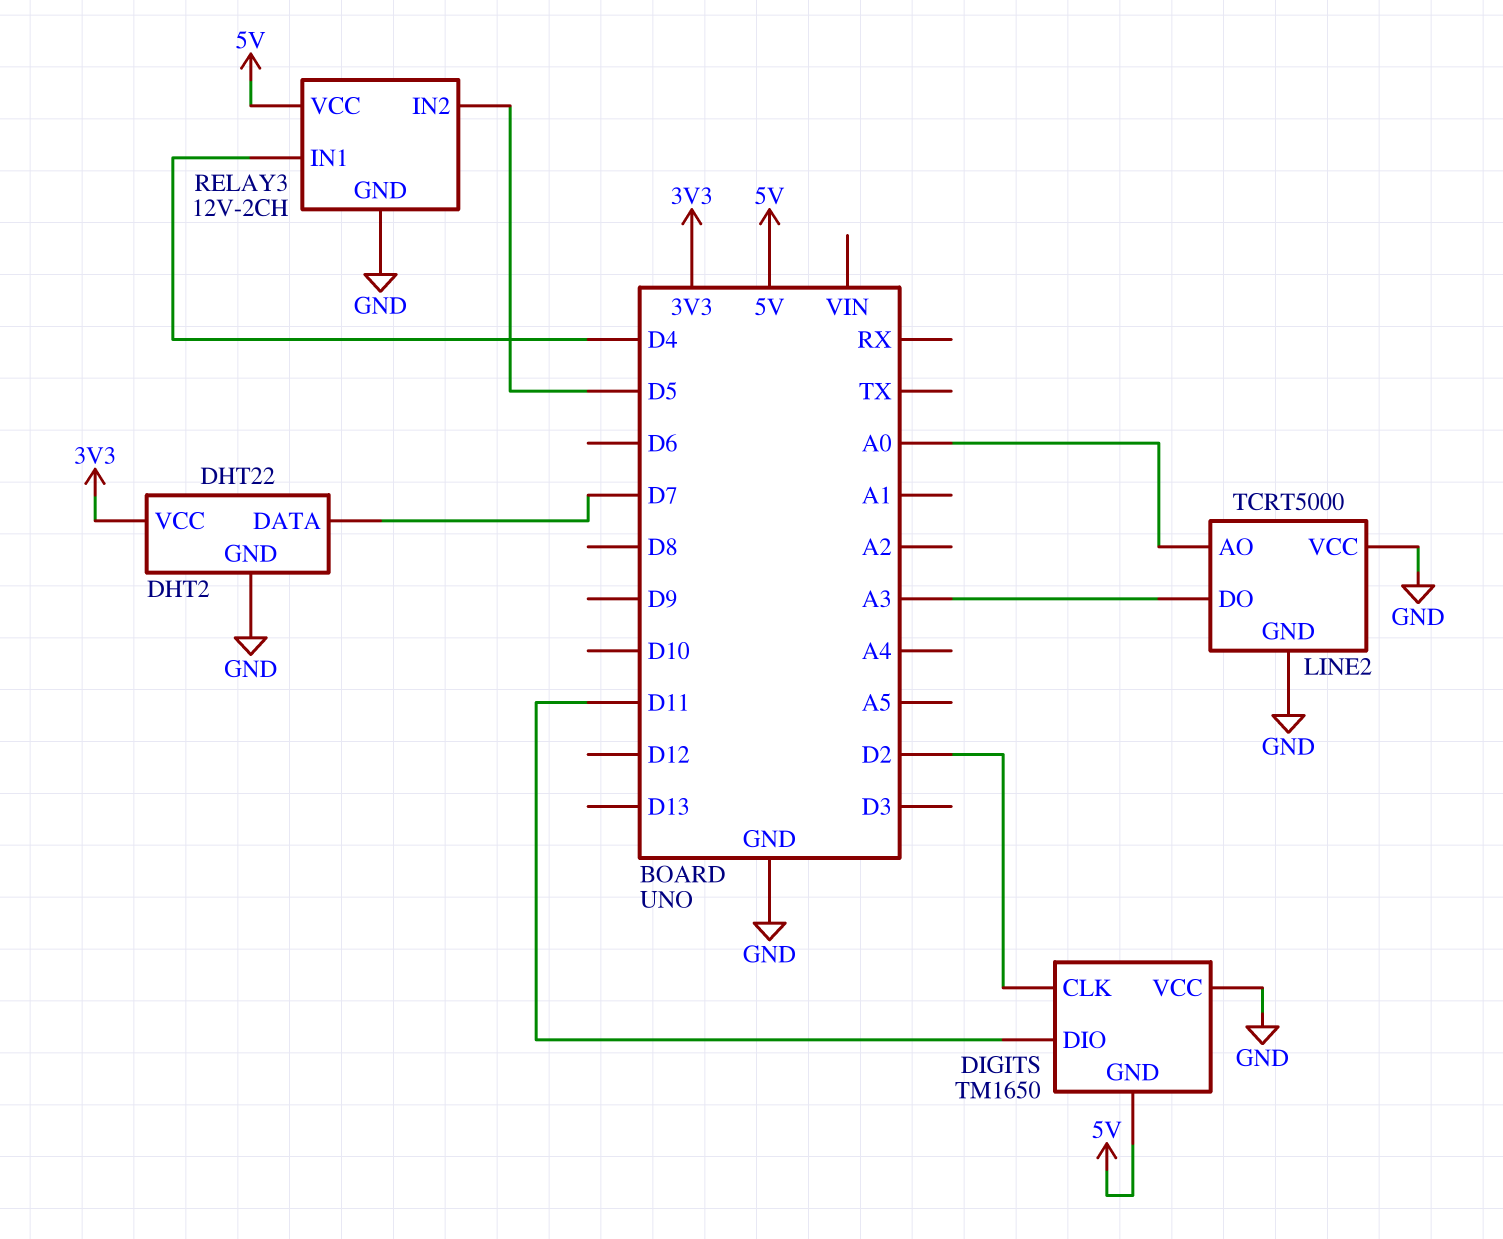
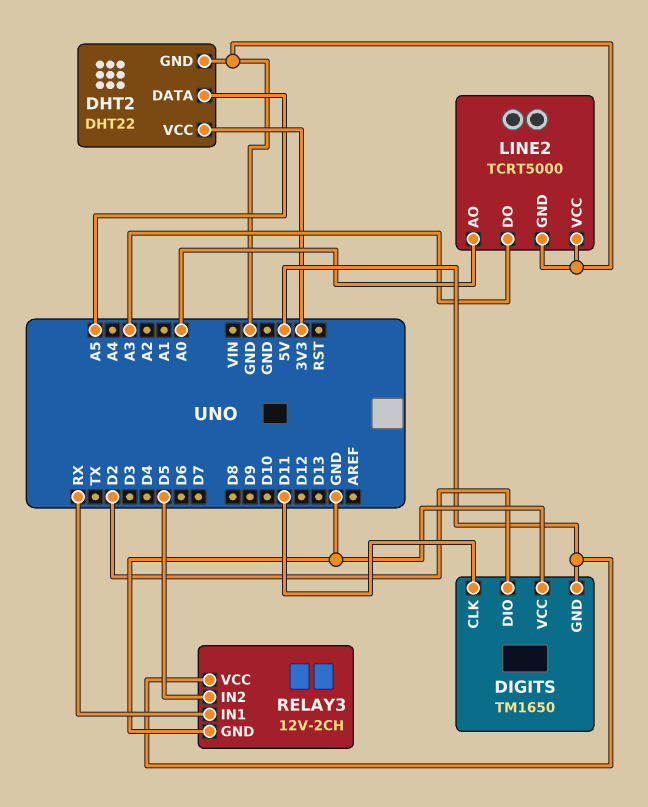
DHT2 pin DATA: D7 -> A5
DIGITS pin CLK: D2 -> D11
DIGITS pin DIO: D11 -> D2
RELAY3 pin IN1: D4 -> RX

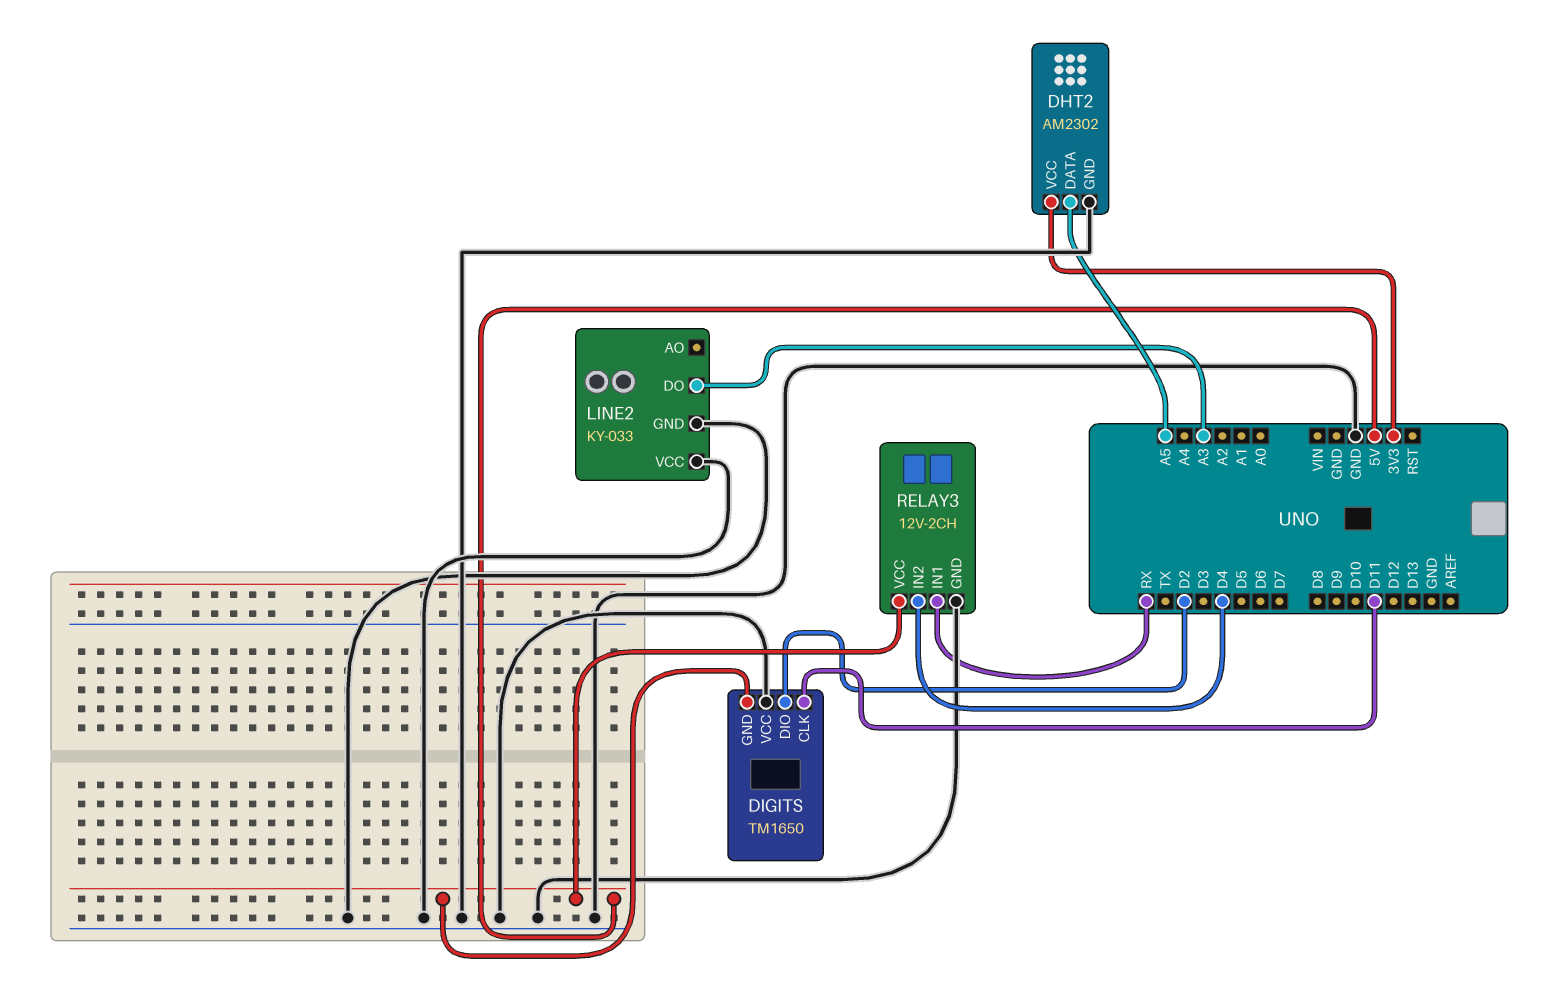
DHT2: DHT22 -> AM2302
LINE2: TCRT5000 -> KY-033
LINE2 pin AO: A0 -> none
RELAY3 pin IN2: D5 -> D4

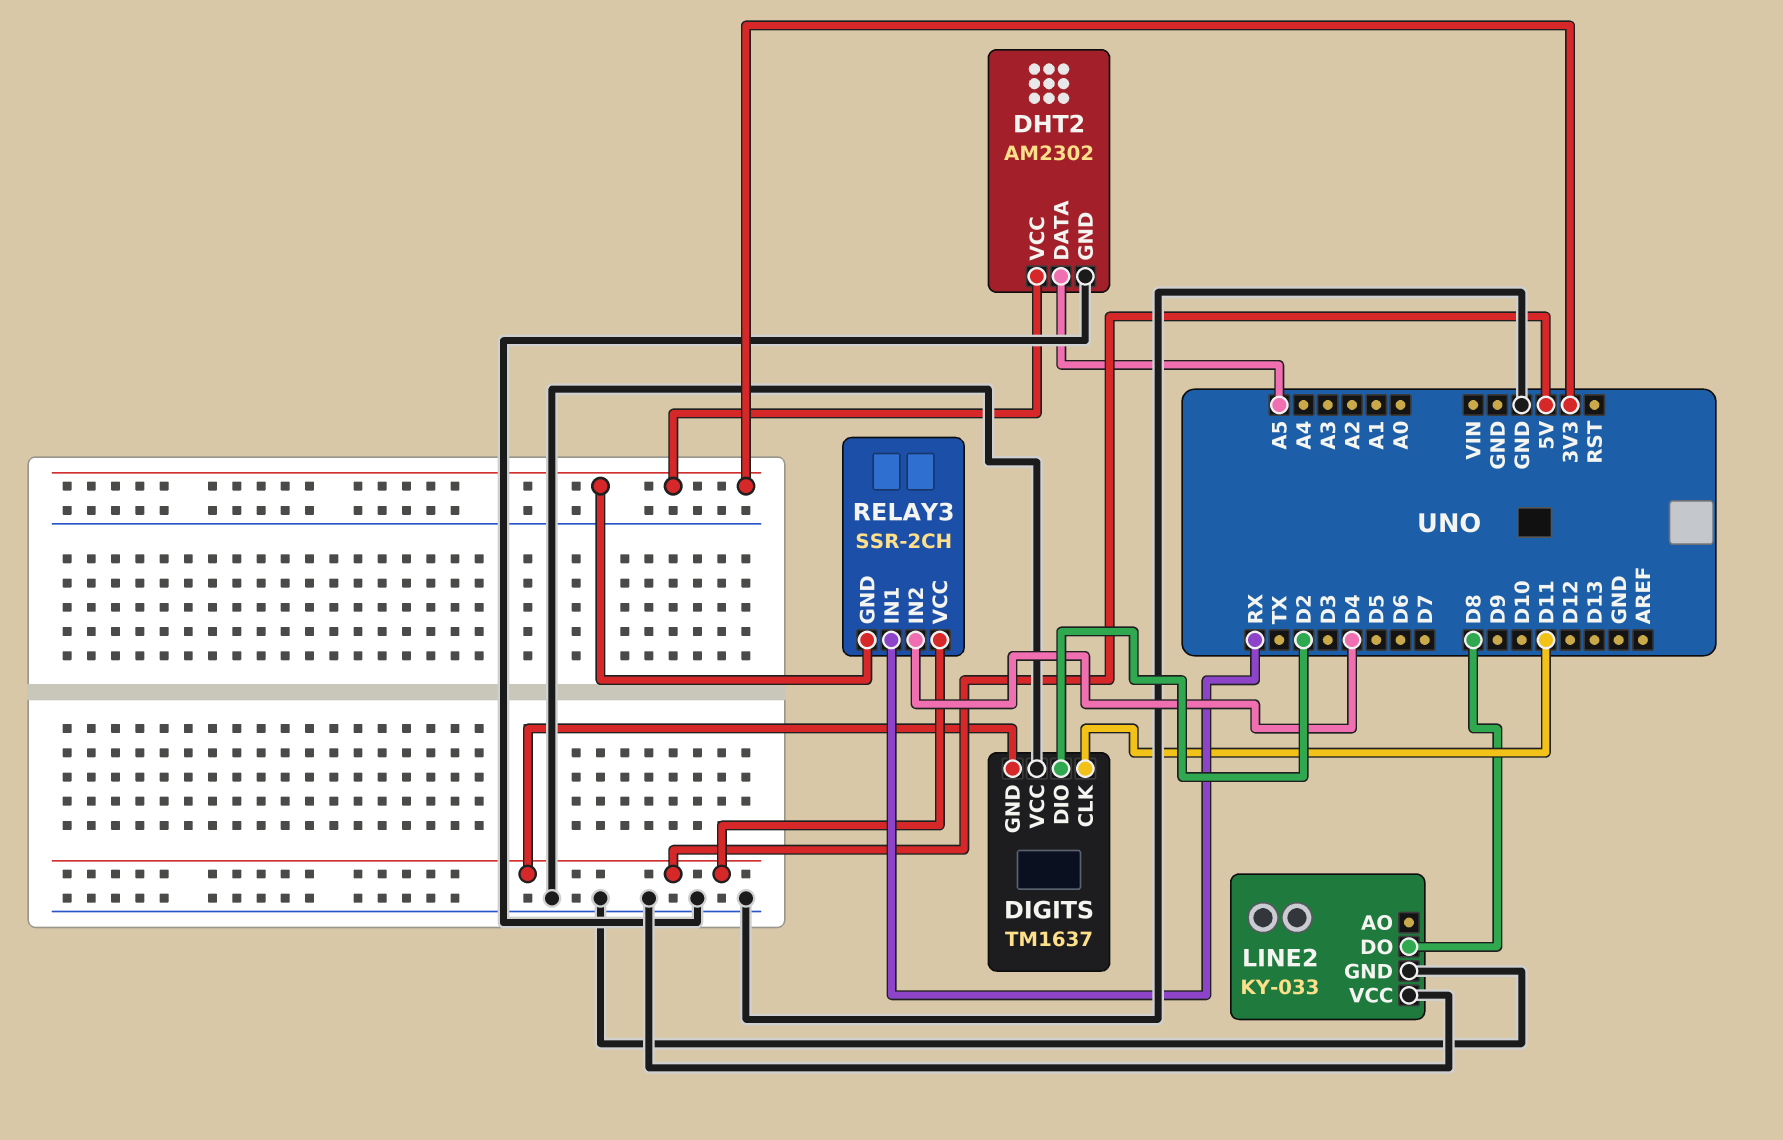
DIGITS: TM1650 -> TM1637
LINE2 pin DO: A3 -> D8
RELAY3: 12V-2CH -> SSR-2CH
RELAY3 pin GND: GND -> 3V3

